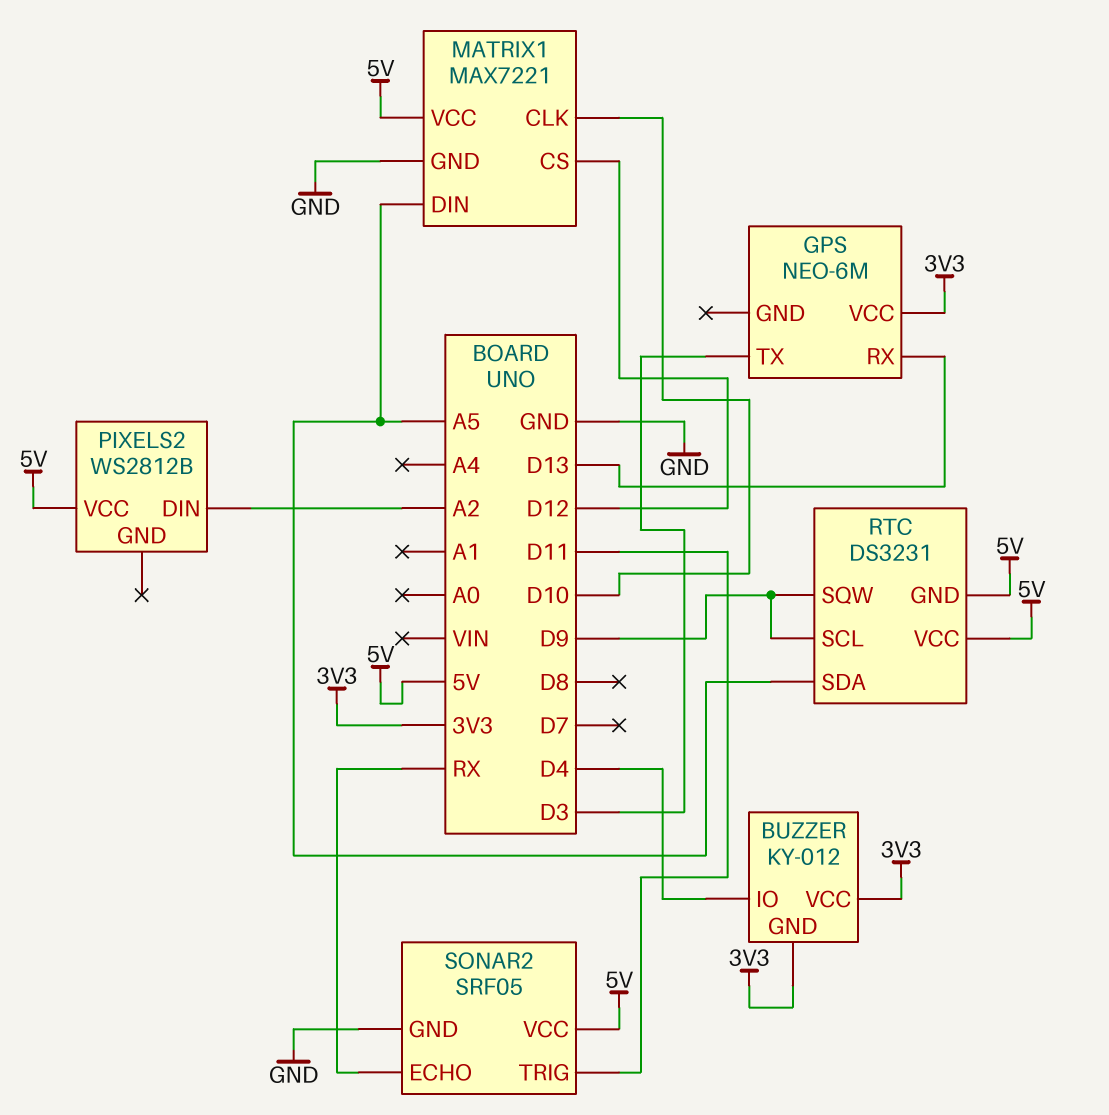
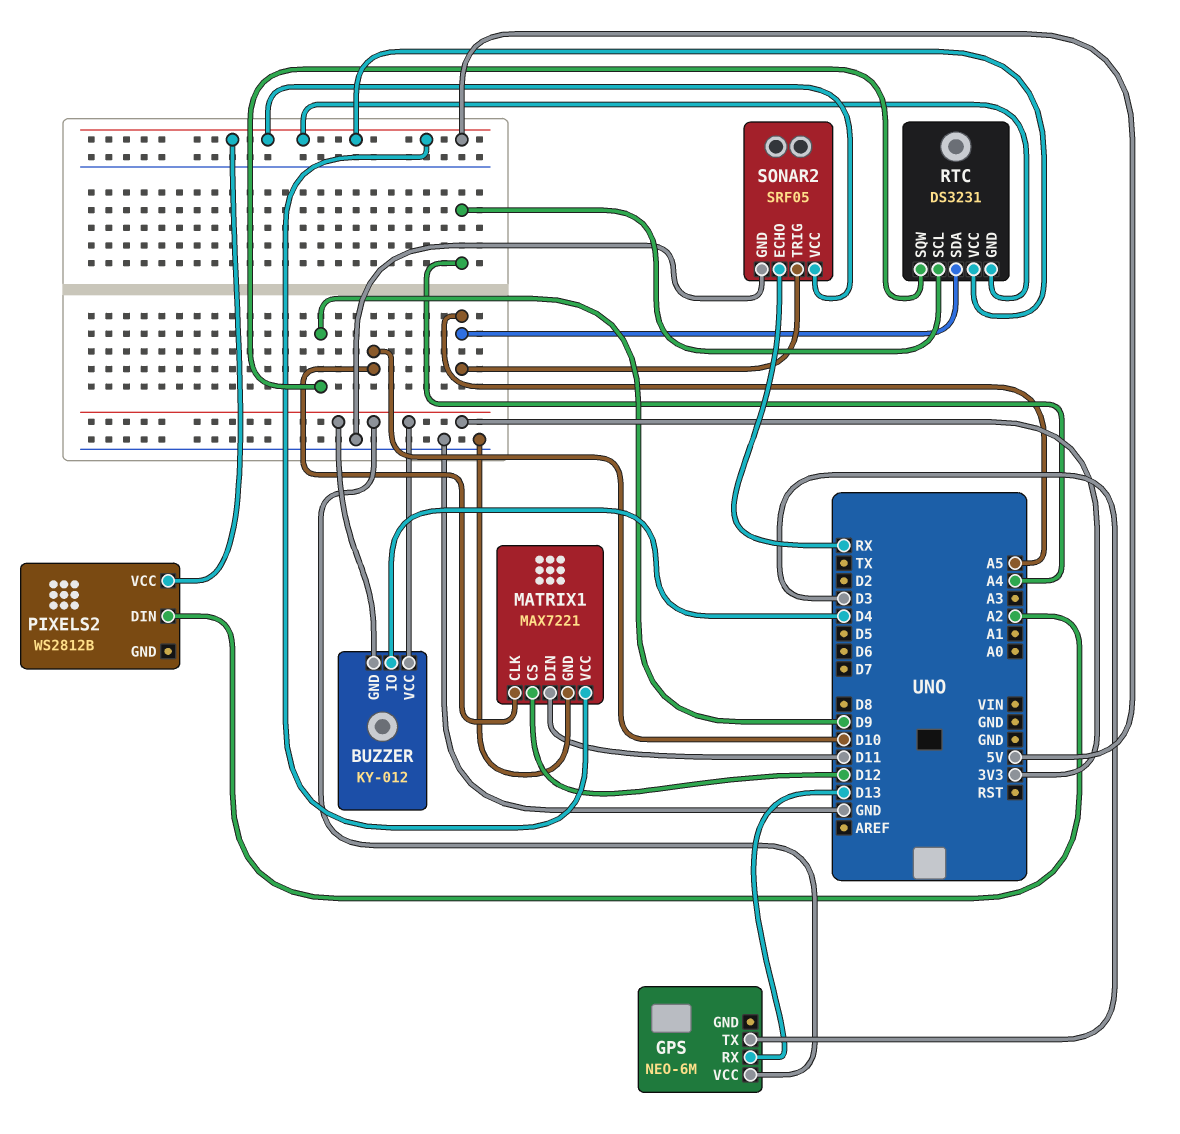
MATRIX1 pin DIN: A5 -> D11
RTC pin SCL: D9 -> A4
SONAR2 pin TRIG: D11 -> A5

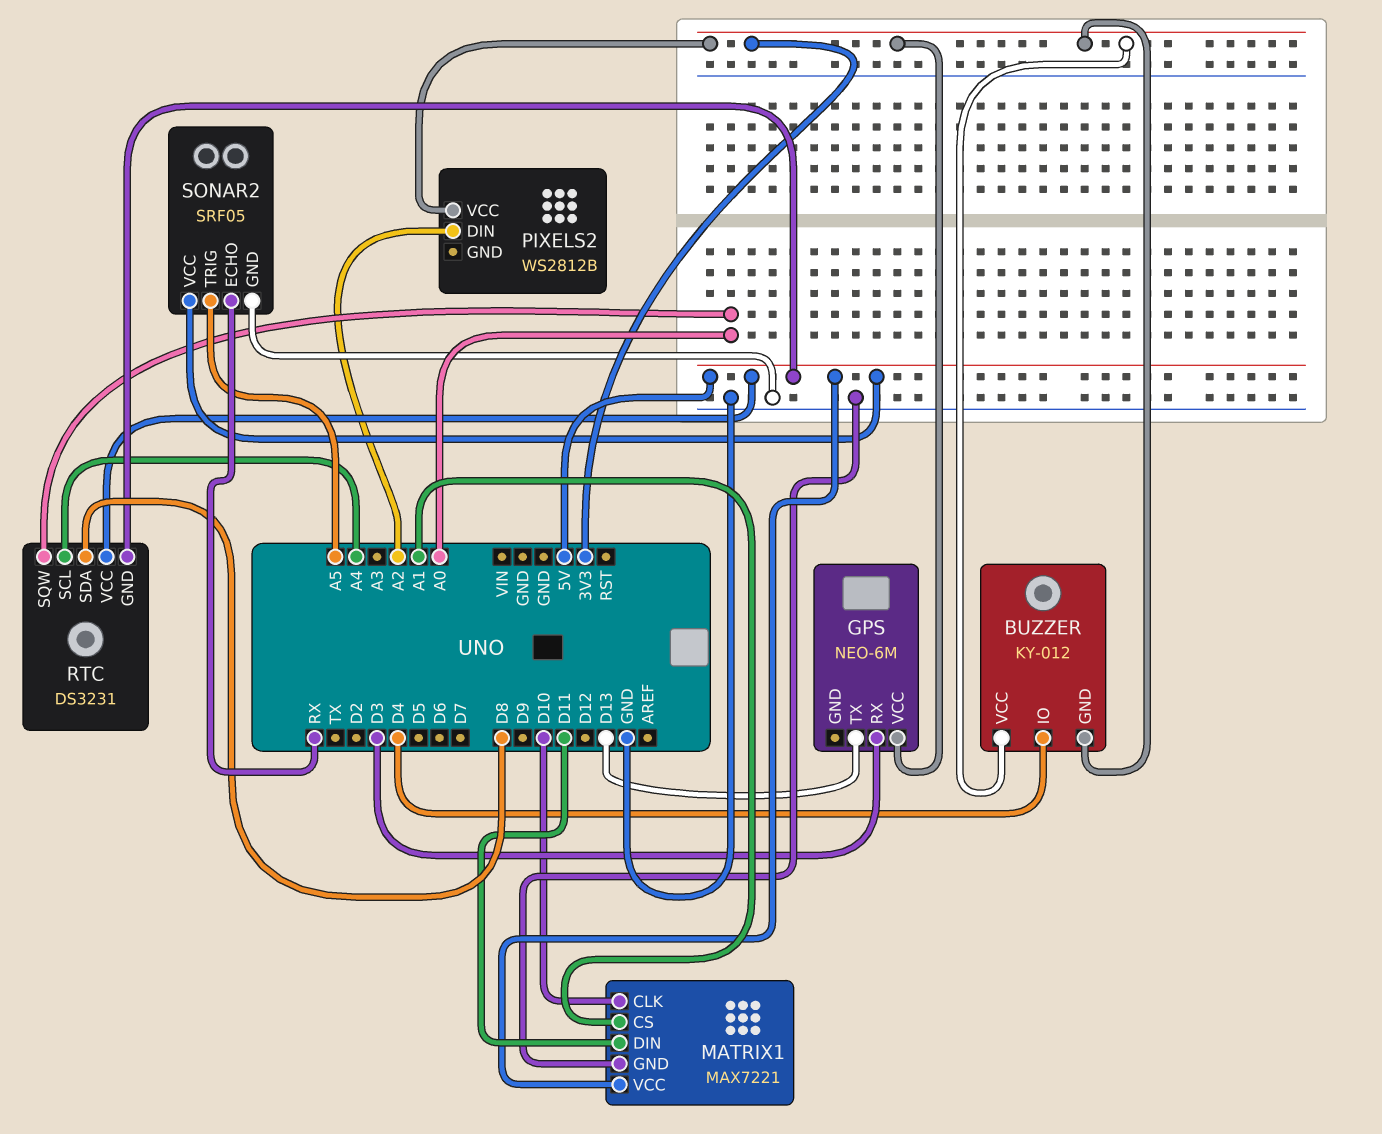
GPS pin RX: D13 -> D3
GPS pin TX: D3 -> D13
MATRIX1 pin CS: D12 -> A1
PIXELS2 pin VCC: 5V -> 3V3
RTC pin SDA: A5 -> D8
RTC pin SQW: D9 -> A0

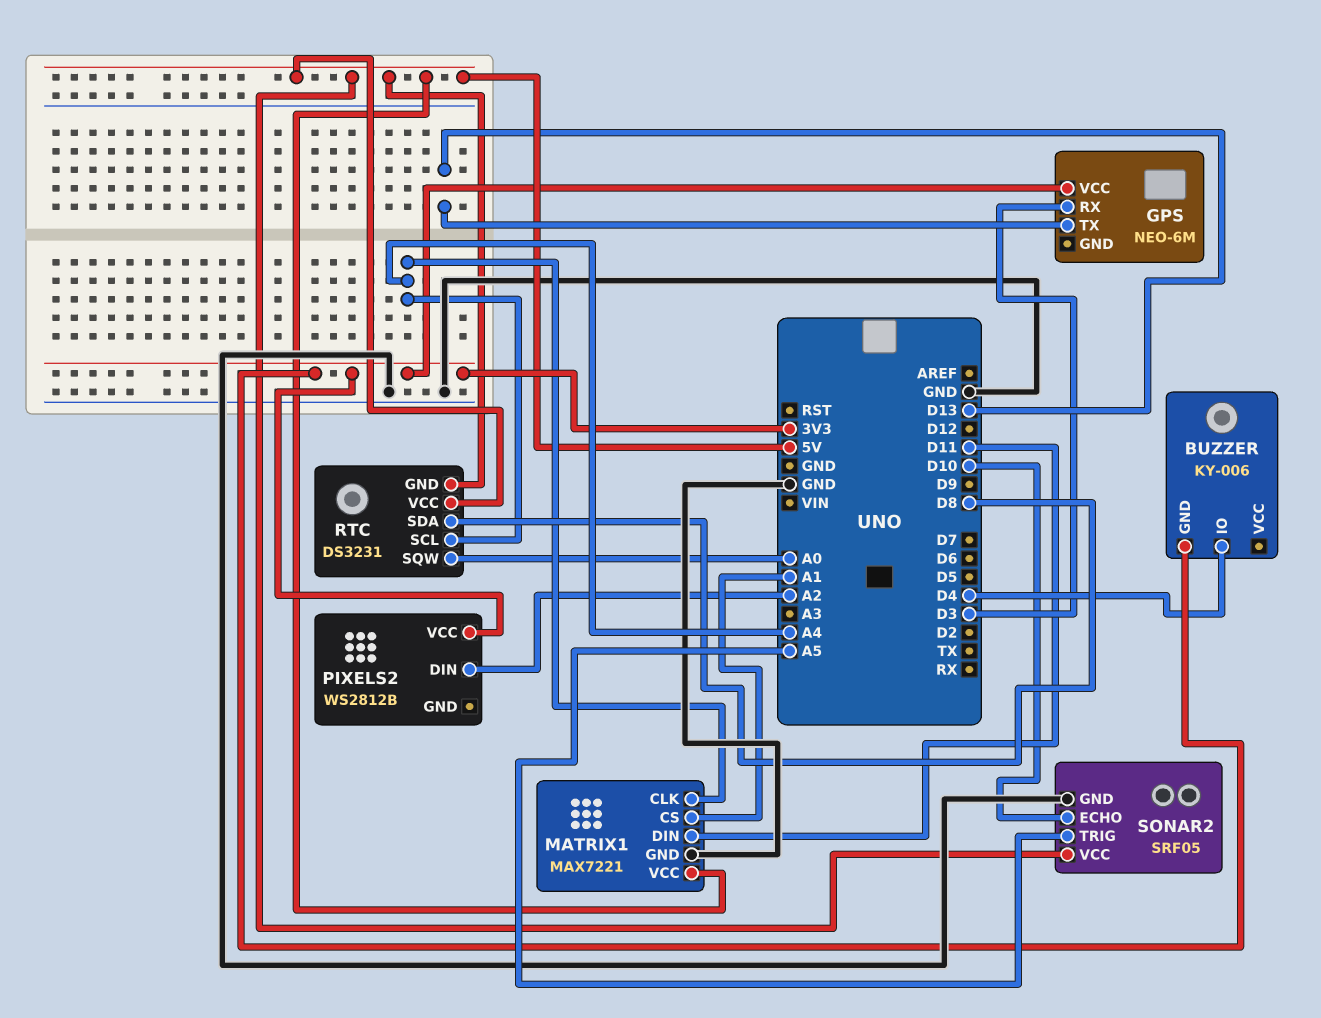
BUZZER: KY-012 -> KY-006
BUZZER pin VCC: 3V3 -> none
MATRIX1 pin CLK: D10 -> A4
SONAR2 pin ECHO: RX -> D10

